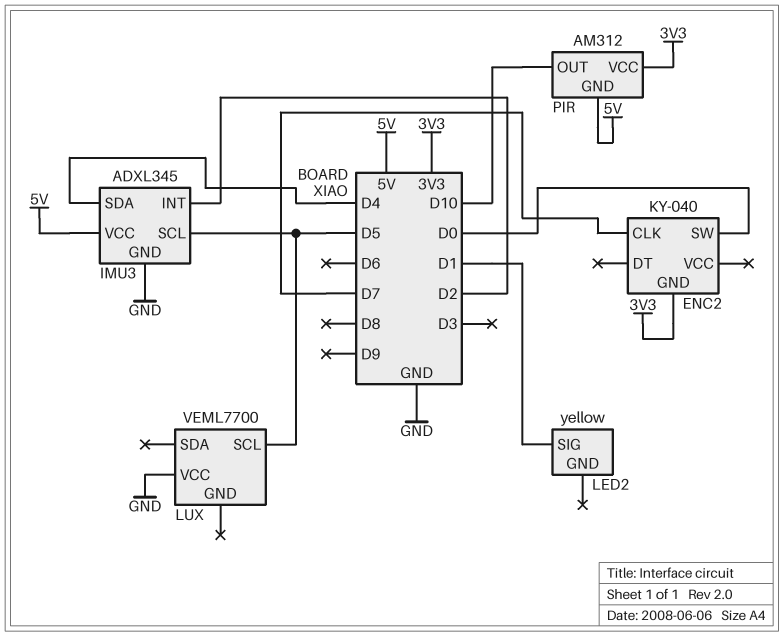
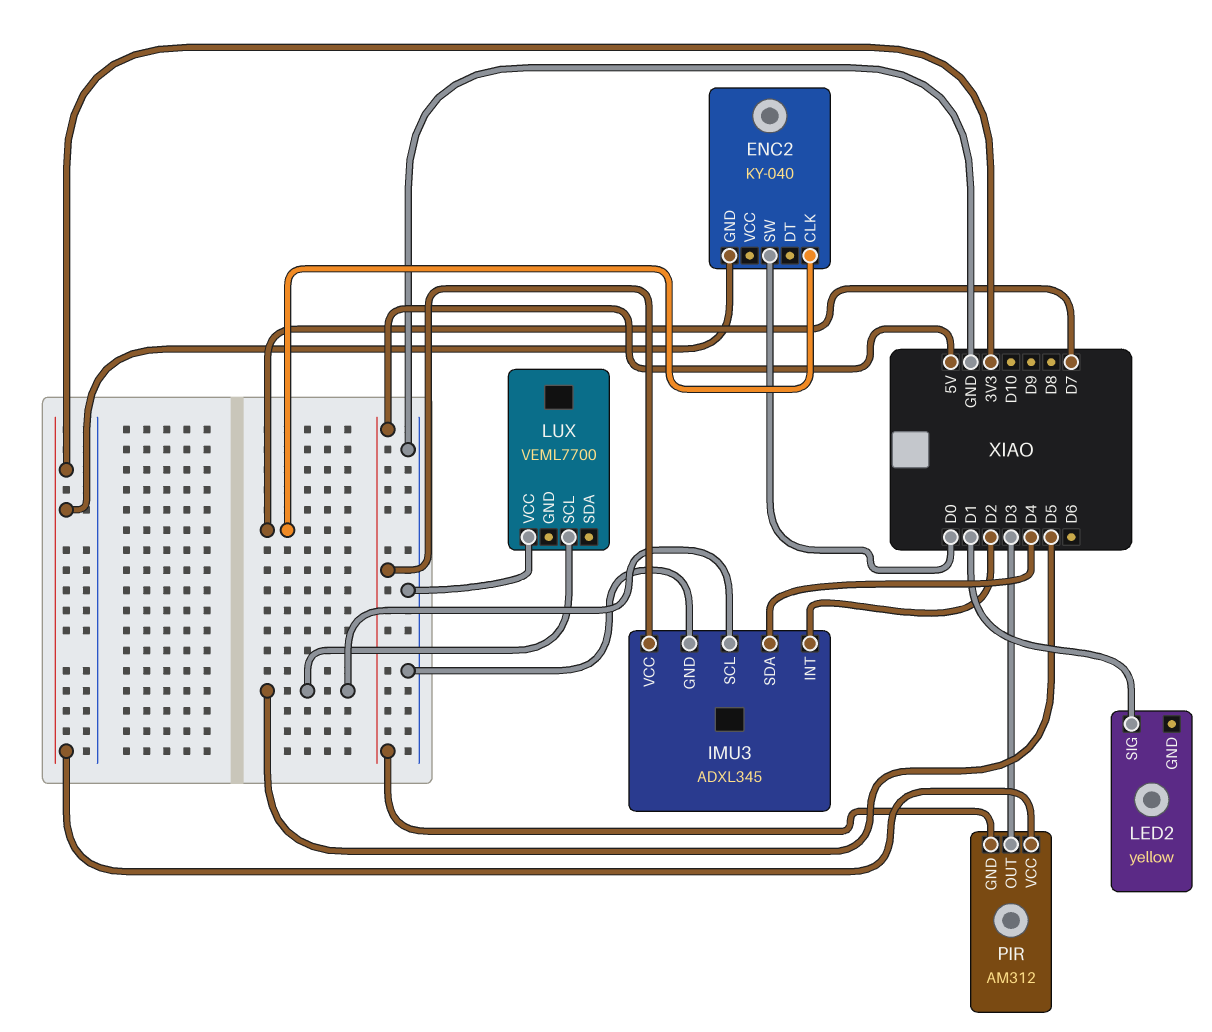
PIR pin OUT: D10 -> D3

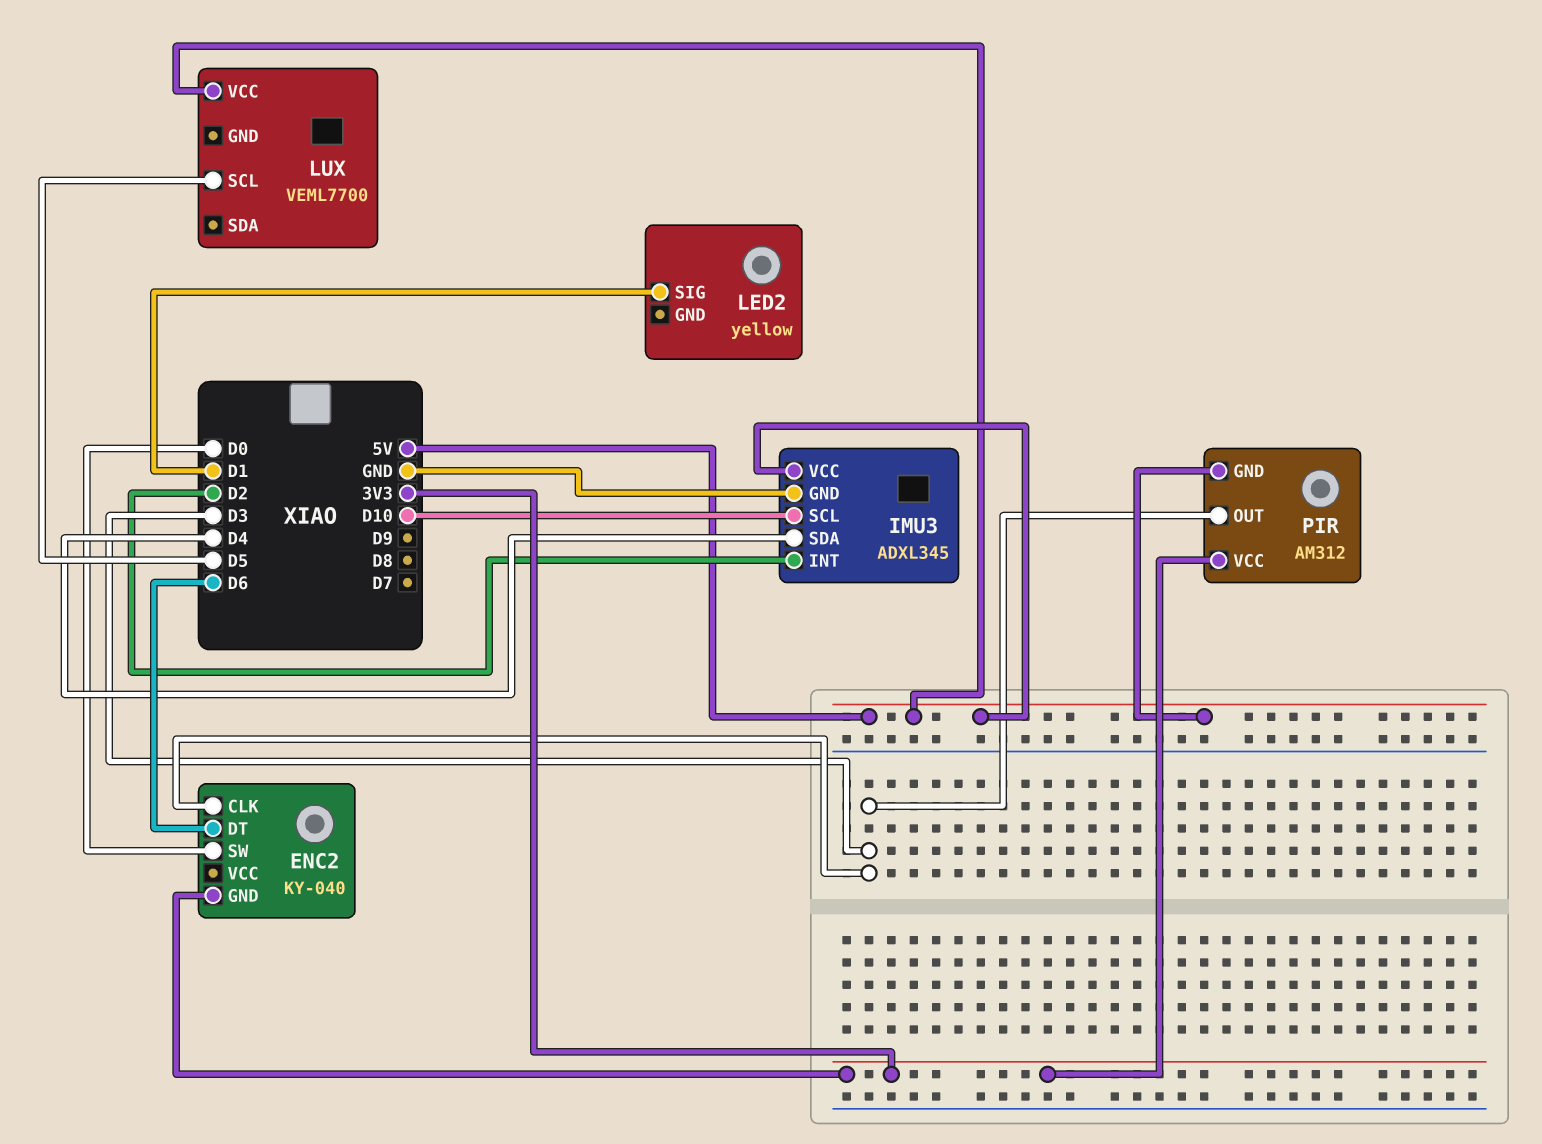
ENC2 pin CLK: D7 -> D3
ENC2 pin DT: none -> D6
IMU3 pin SCL: D5 -> D10
LUX pin VCC: GND -> 5V

